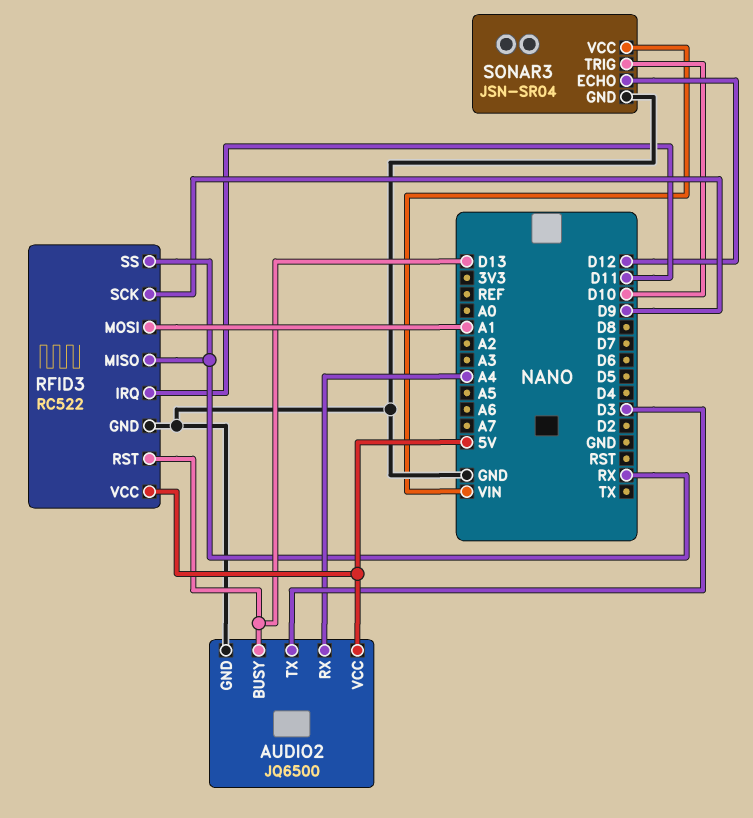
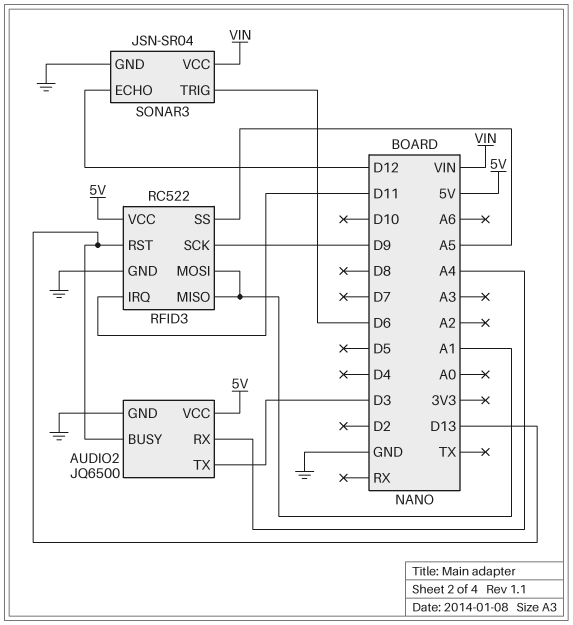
RFID3 pin MISO: RX -> A1
RFID3 pin SS: RX -> A5
SONAR3 pin TRIG: D10 -> D6

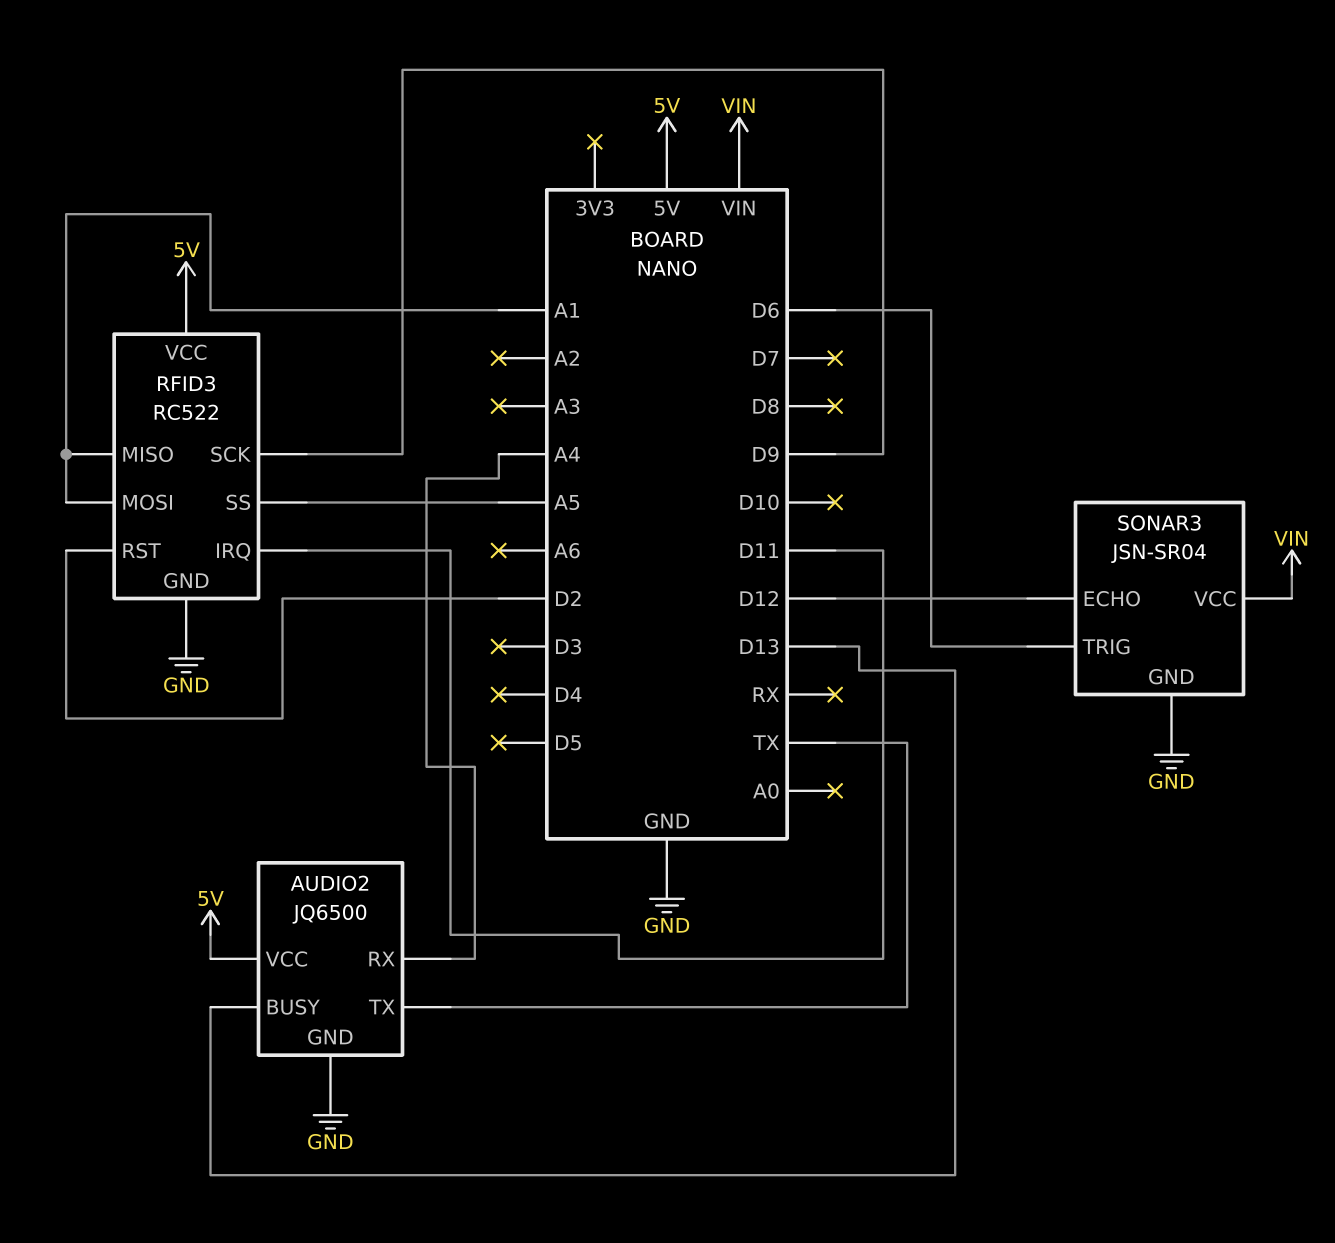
AUDIO2 pin TX: D3 -> TX
RFID3 pin RST: D13 -> D2

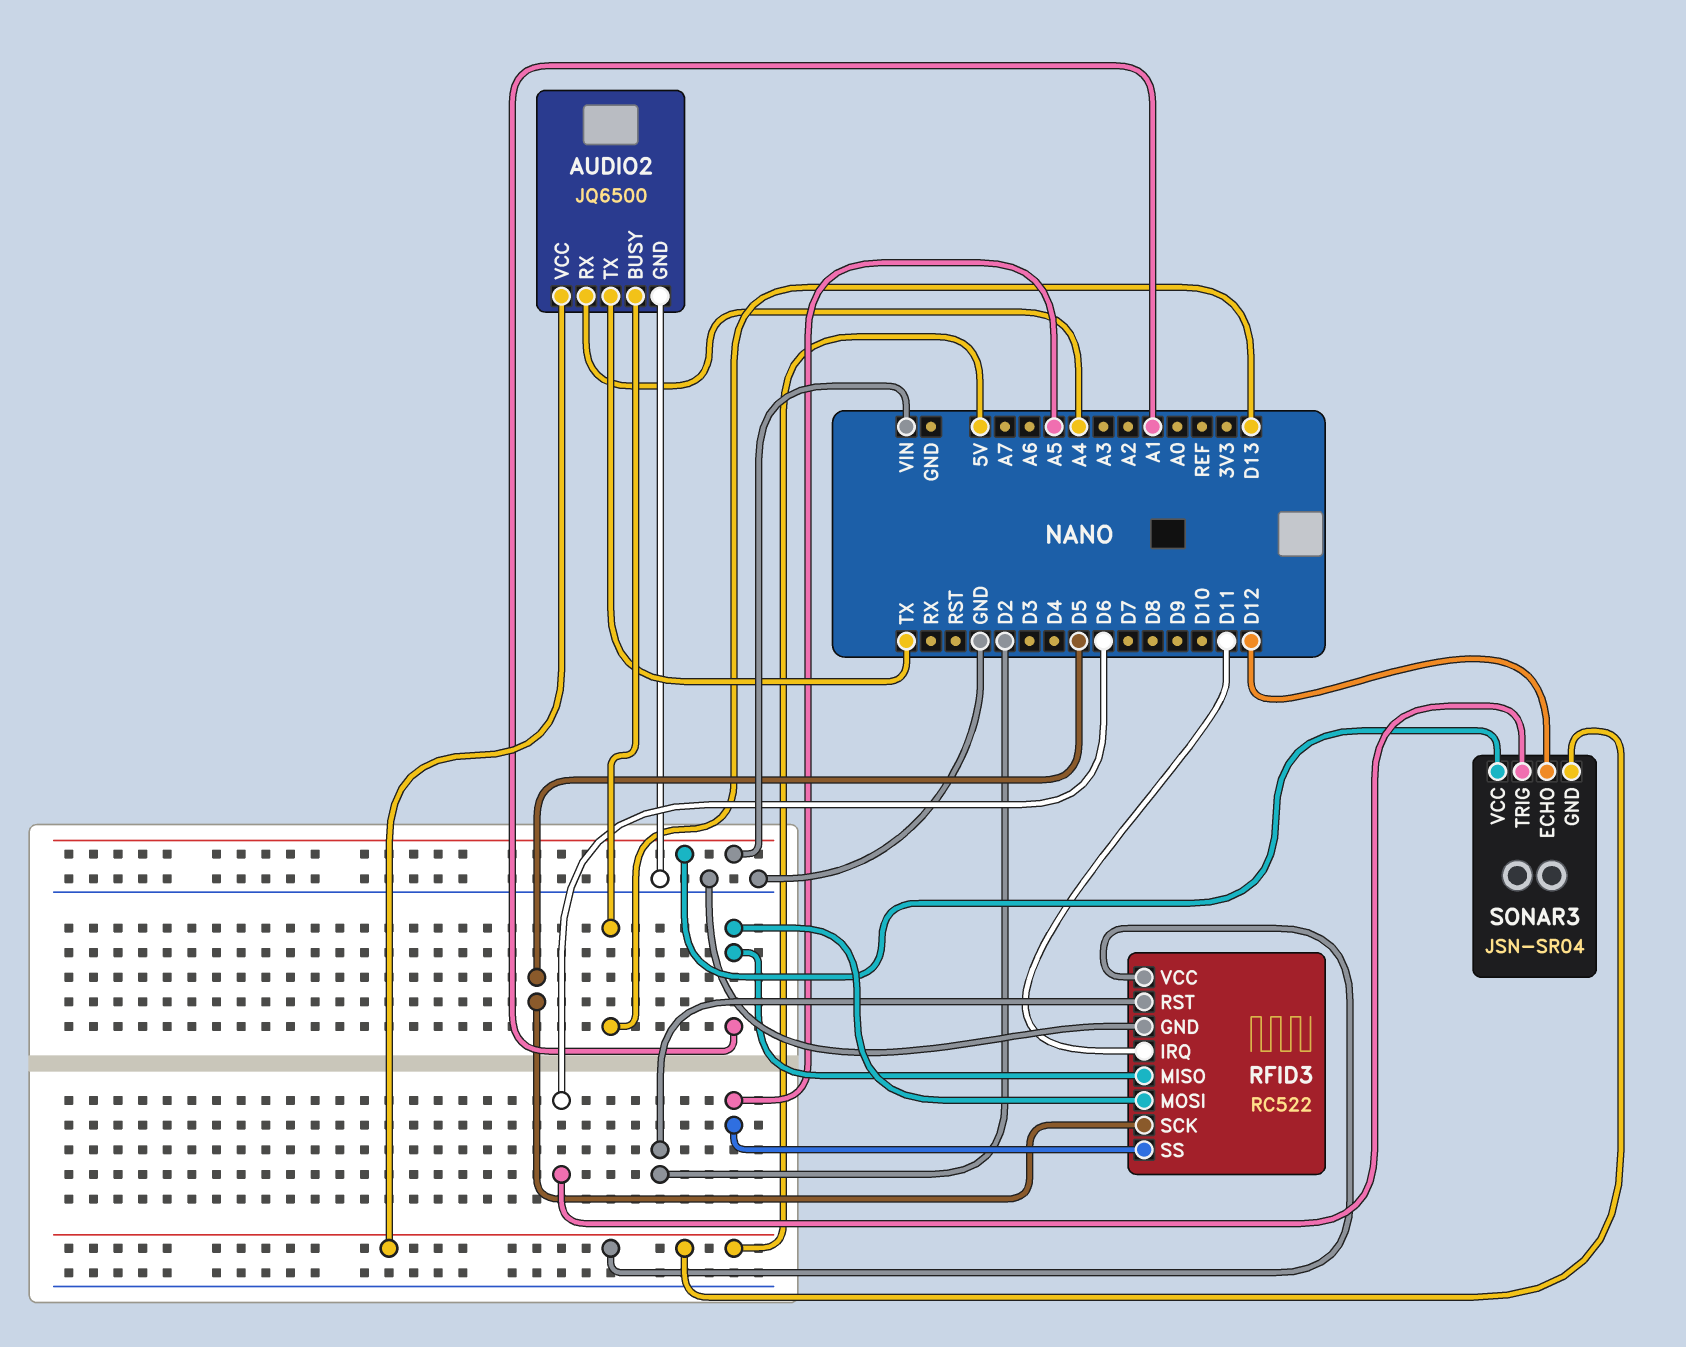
RFID3 pin SCK: D9 -> D5
SONAR3 pin GND: GND -> 5V

